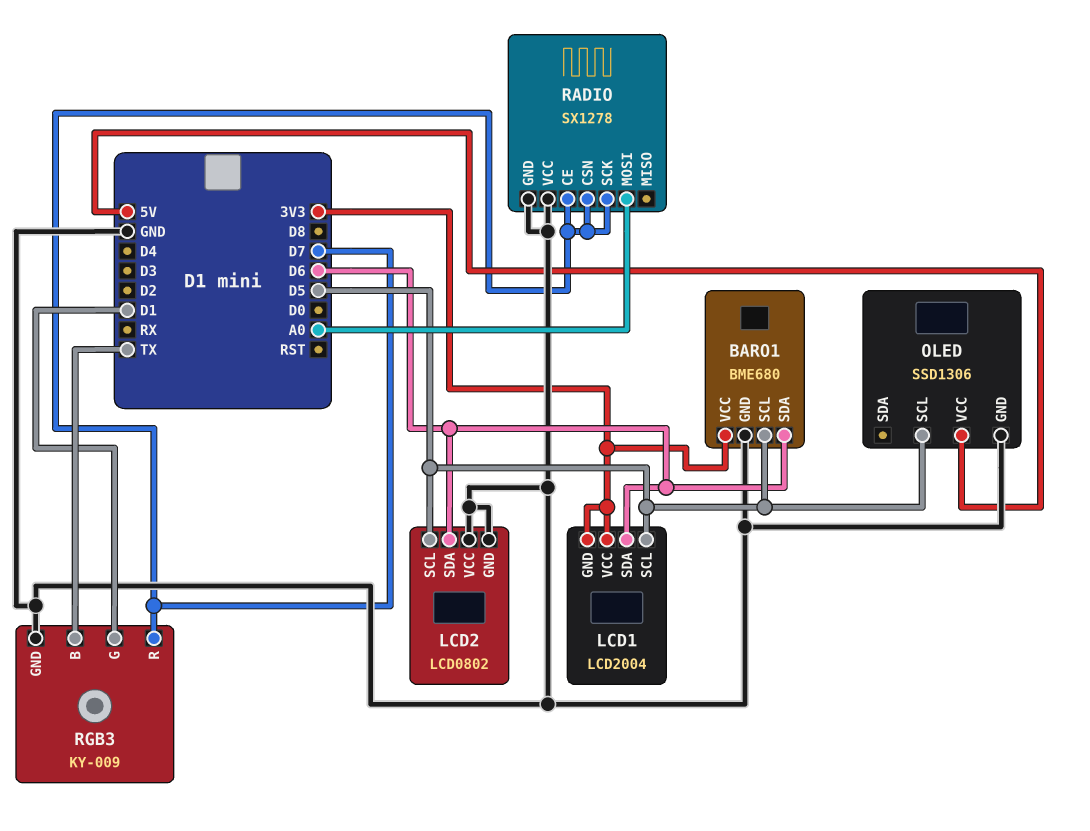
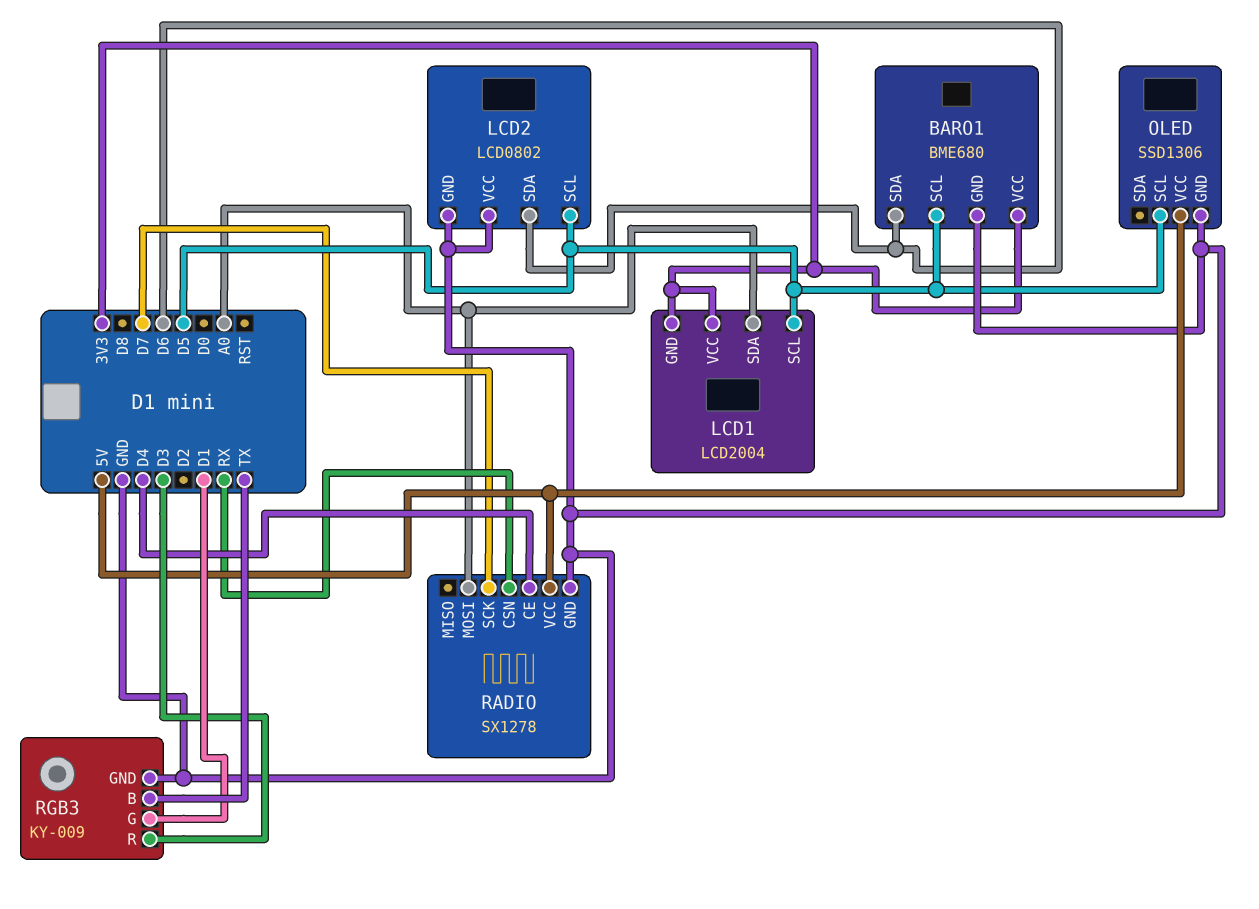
LCD1 pin SDA: D6 -> A0
RADIO pin CE: D7 -> D4
RADIO pin CSN: D7 -> RX
RADIO pin VCC: GND -> 5V
RGB3 pin R: D7 -> D3

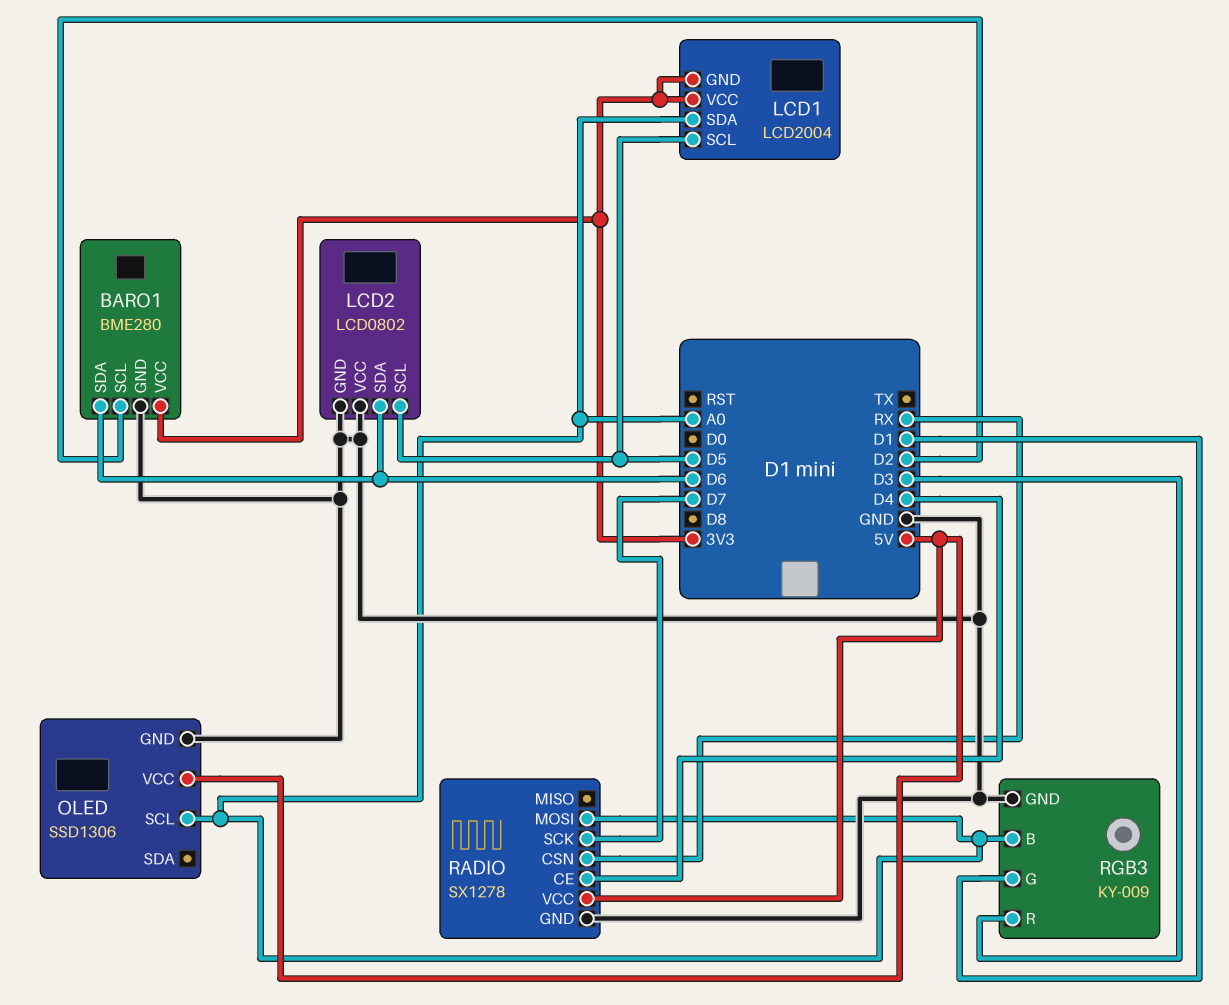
BARO1: BME680 -> BME280
BARO1 pin SCL: D5 -> D2
OLED pin SCL: D5 -> A0
RGB3 pin B: TX -> A0

